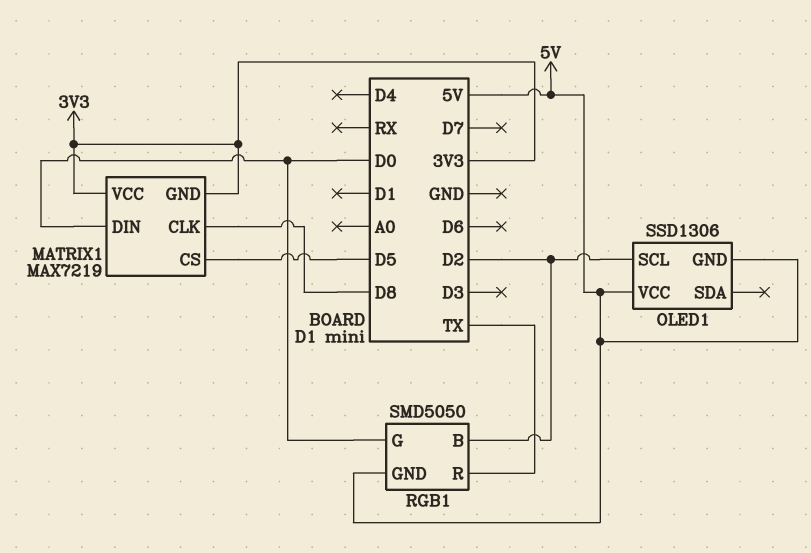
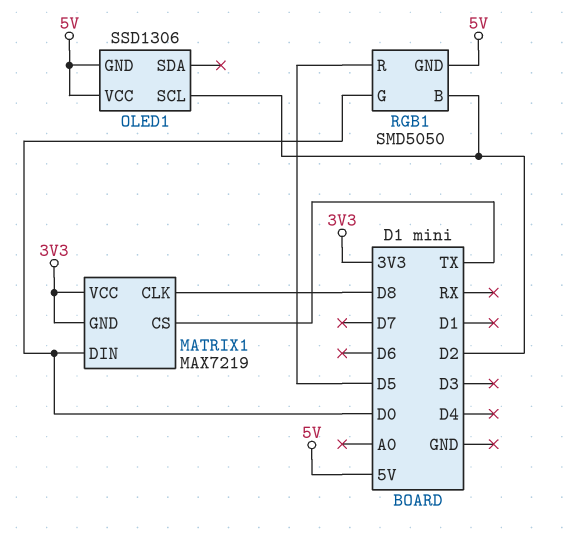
MATRIX1 pin CS: D5 -> TX
RGB1 pin R: TX -> D5

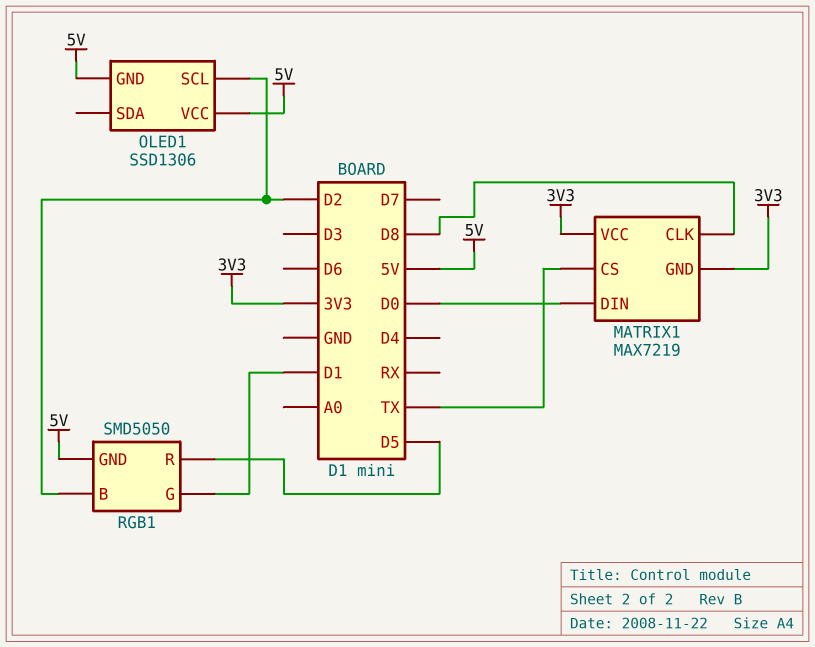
RGB1 pin G: D0 -> D1

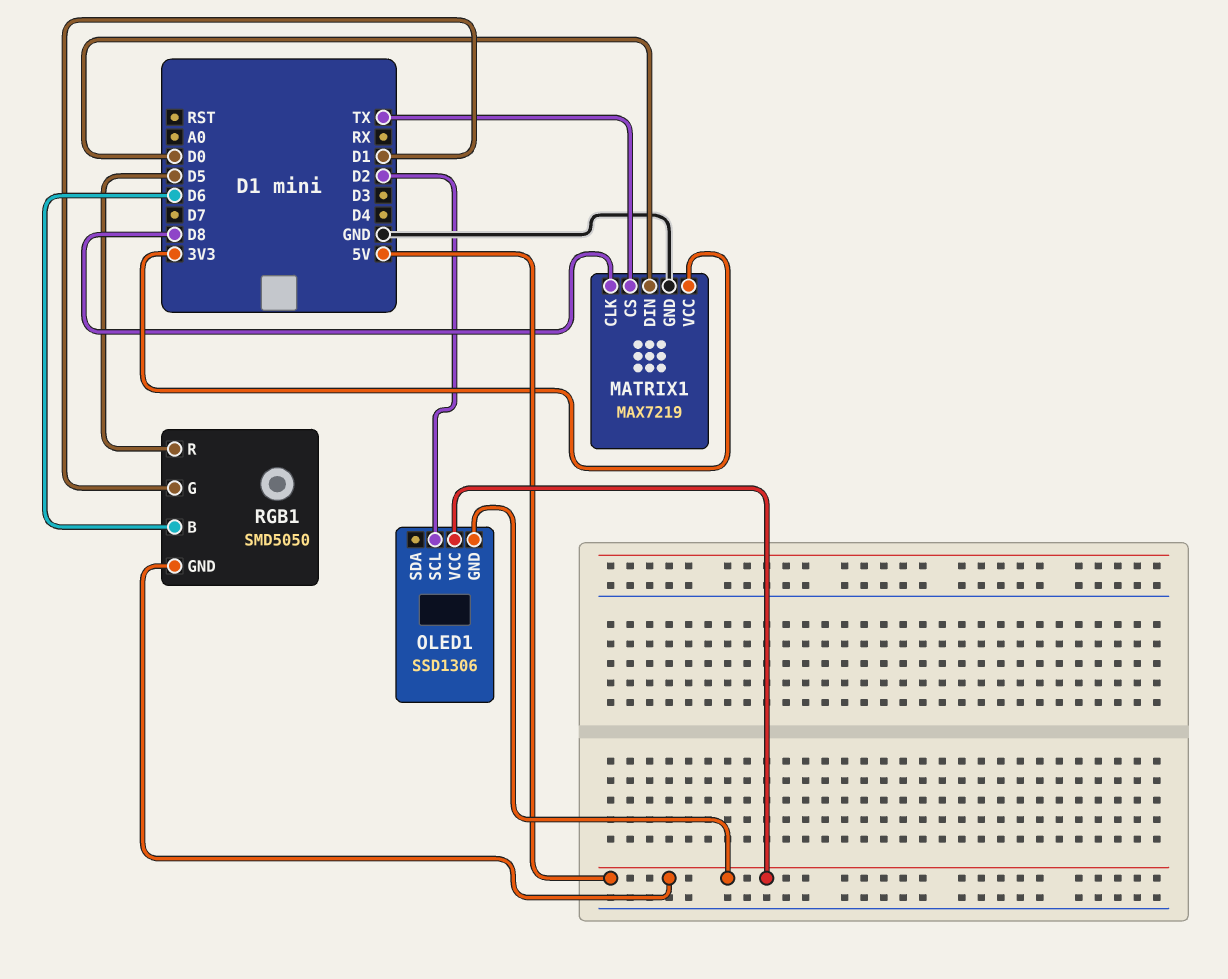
MATRIX1 pin GND: 3V3 -> GND
RGB1 pin B: D2 -> D6

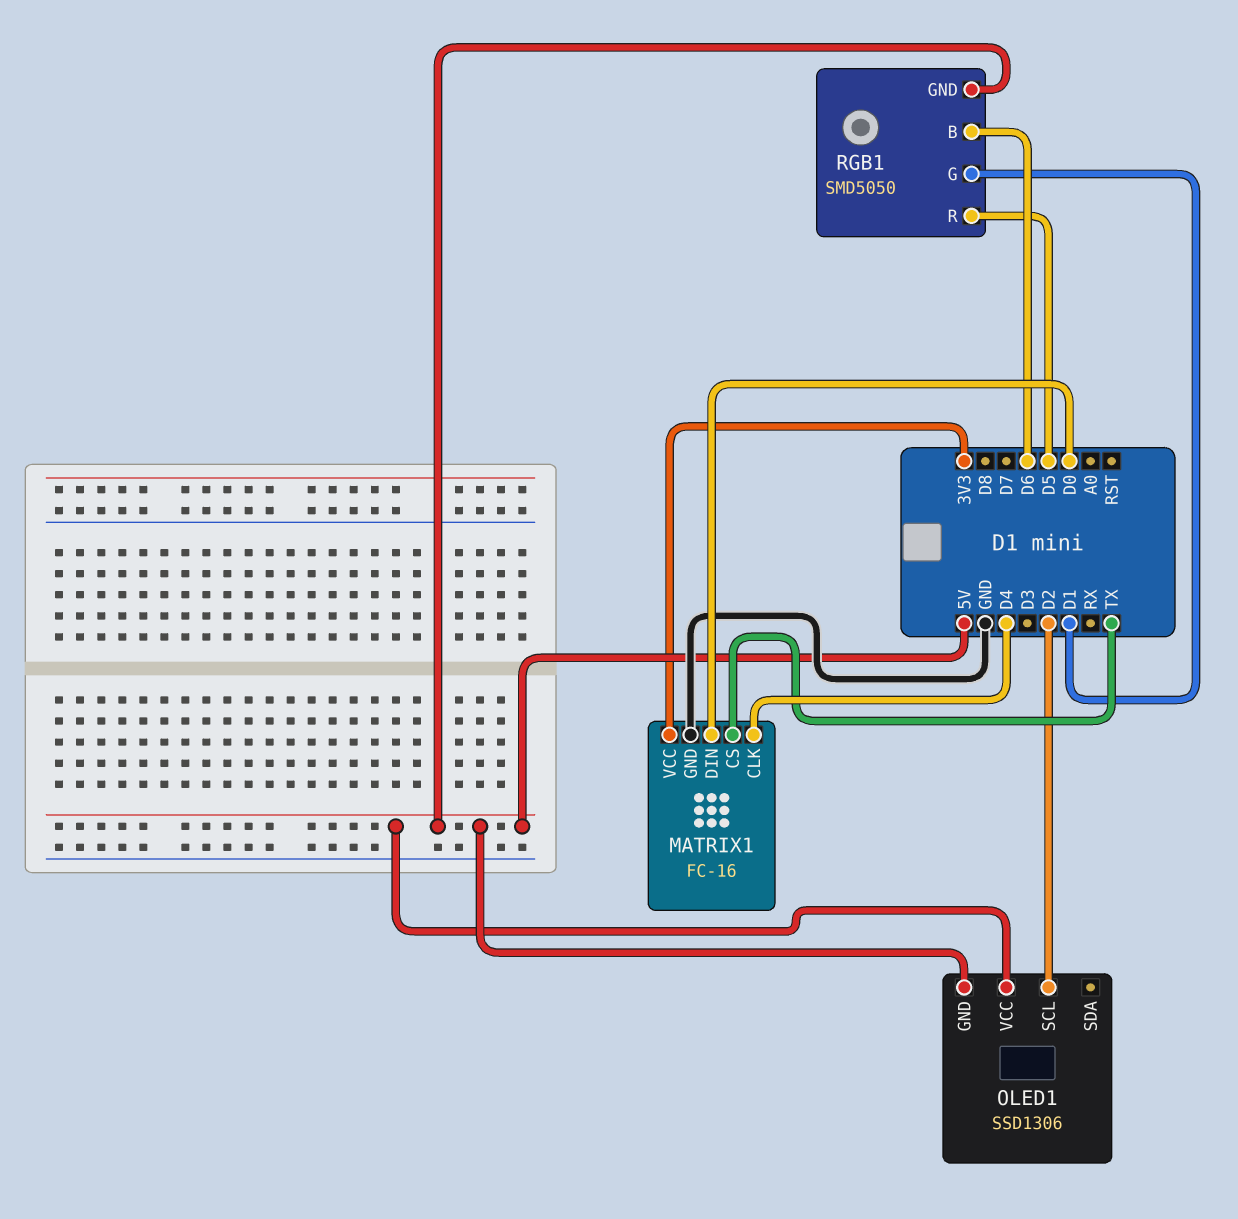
MATRIX1: MAX7219 -> FC-16
MATRIX1 pin CLK: D8 -> D4

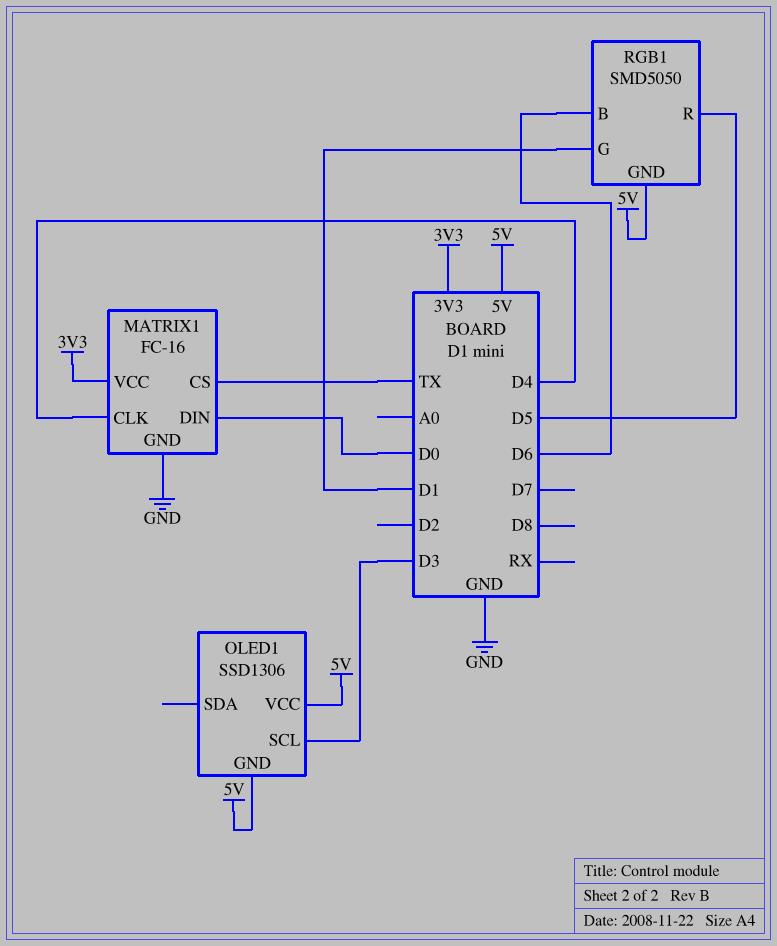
OLED1 pin SCL: D2 -> D3

